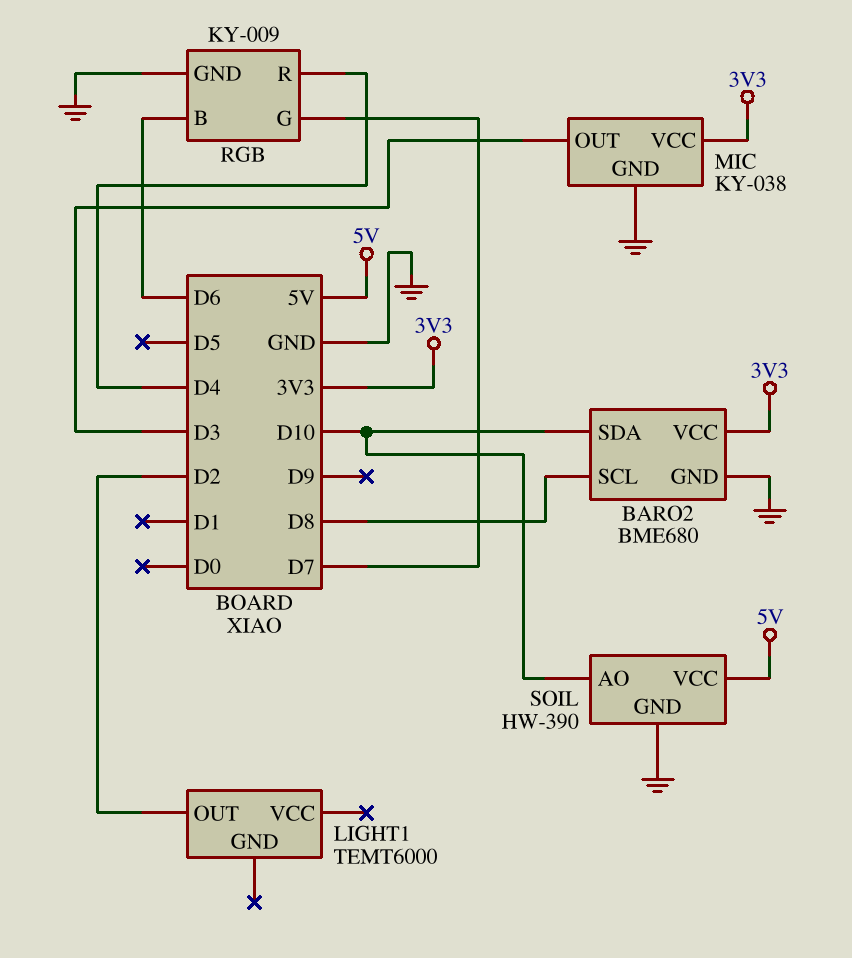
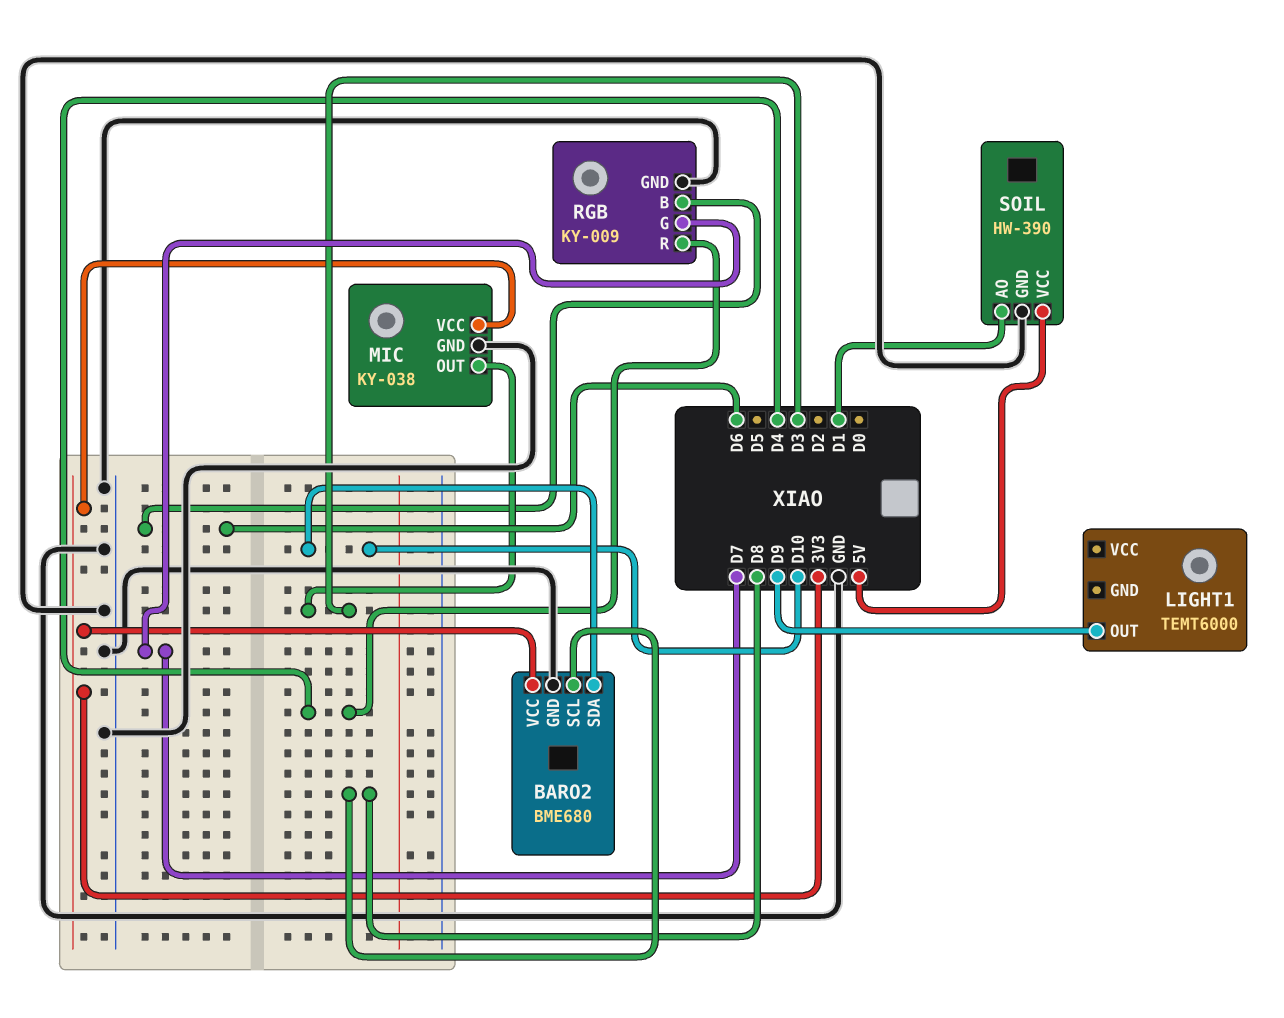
LIGHT1 pin OUT: D2 -> D9
SOIL pin AO: D10 -> D1

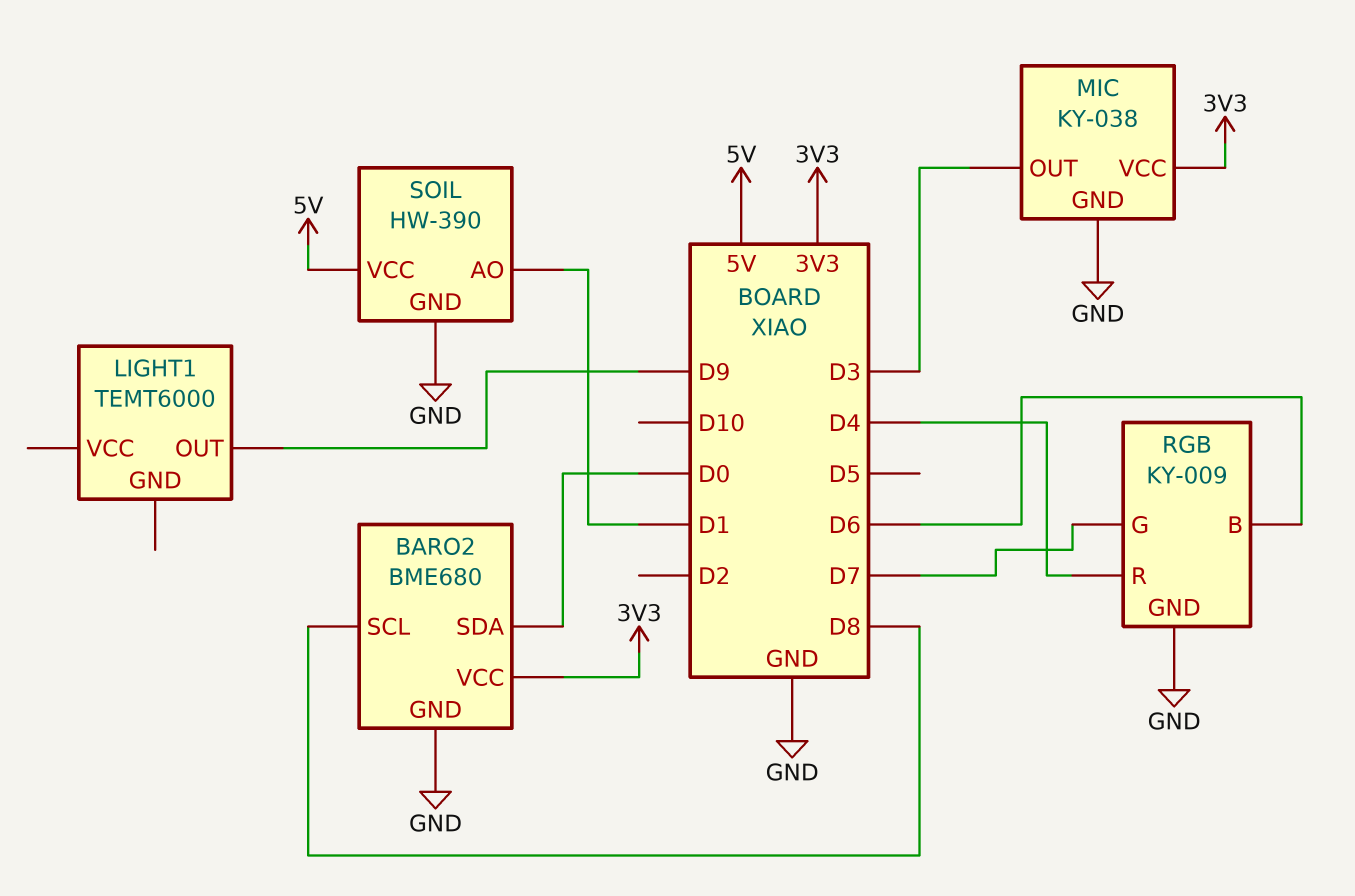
BARO2 pin SDA: D10 -> D0

